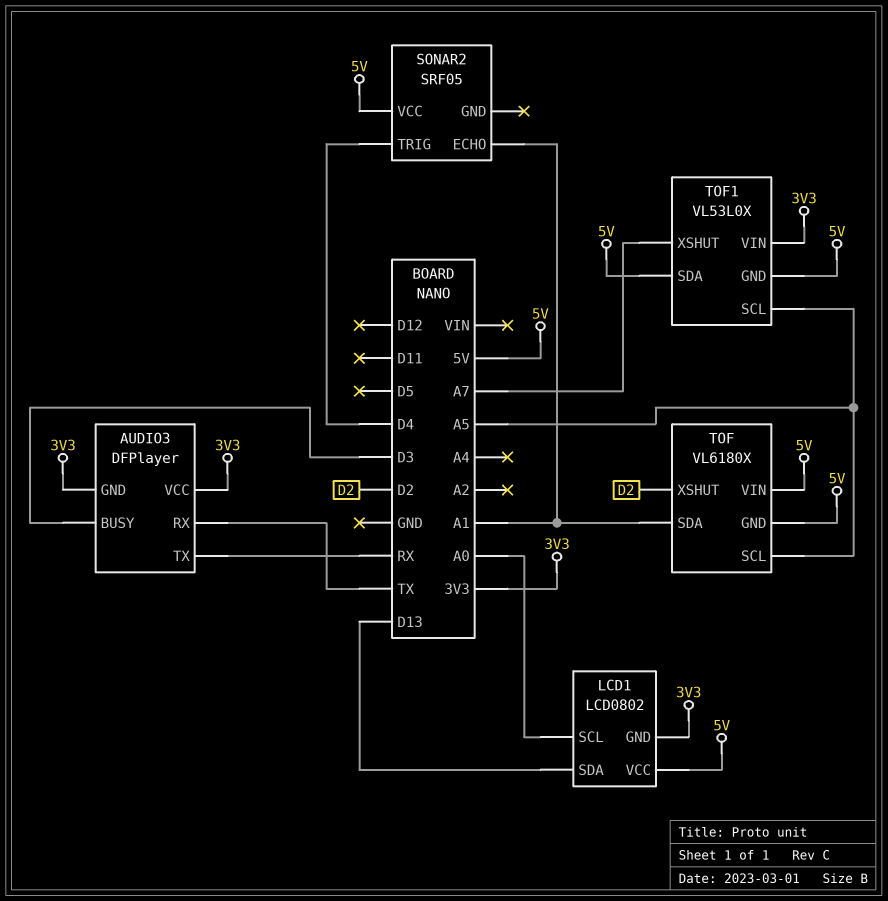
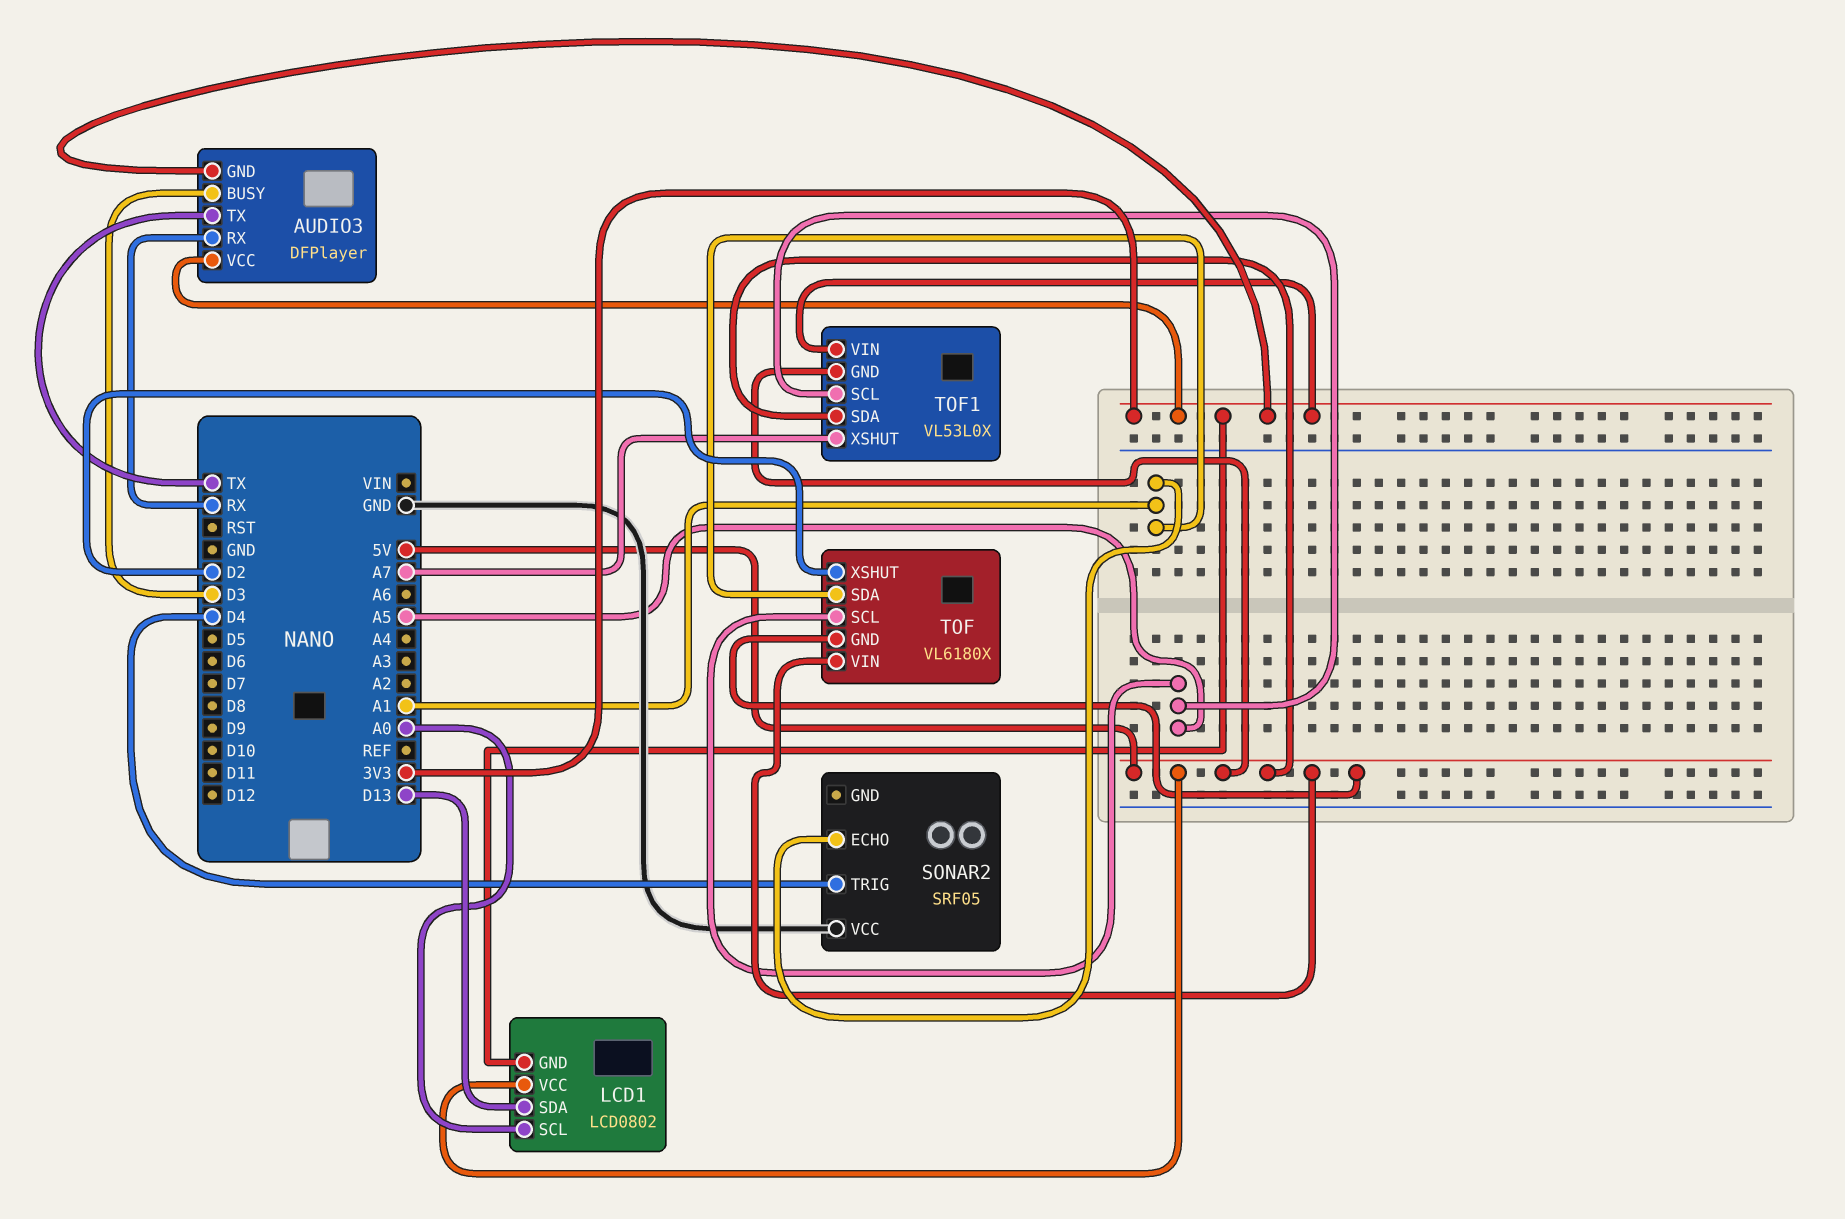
AUDIO3 pin RX: TX -> RX
AUDIO3 pin TX: RX -> TX
SONAR2 pin VCC: 5V -> GND

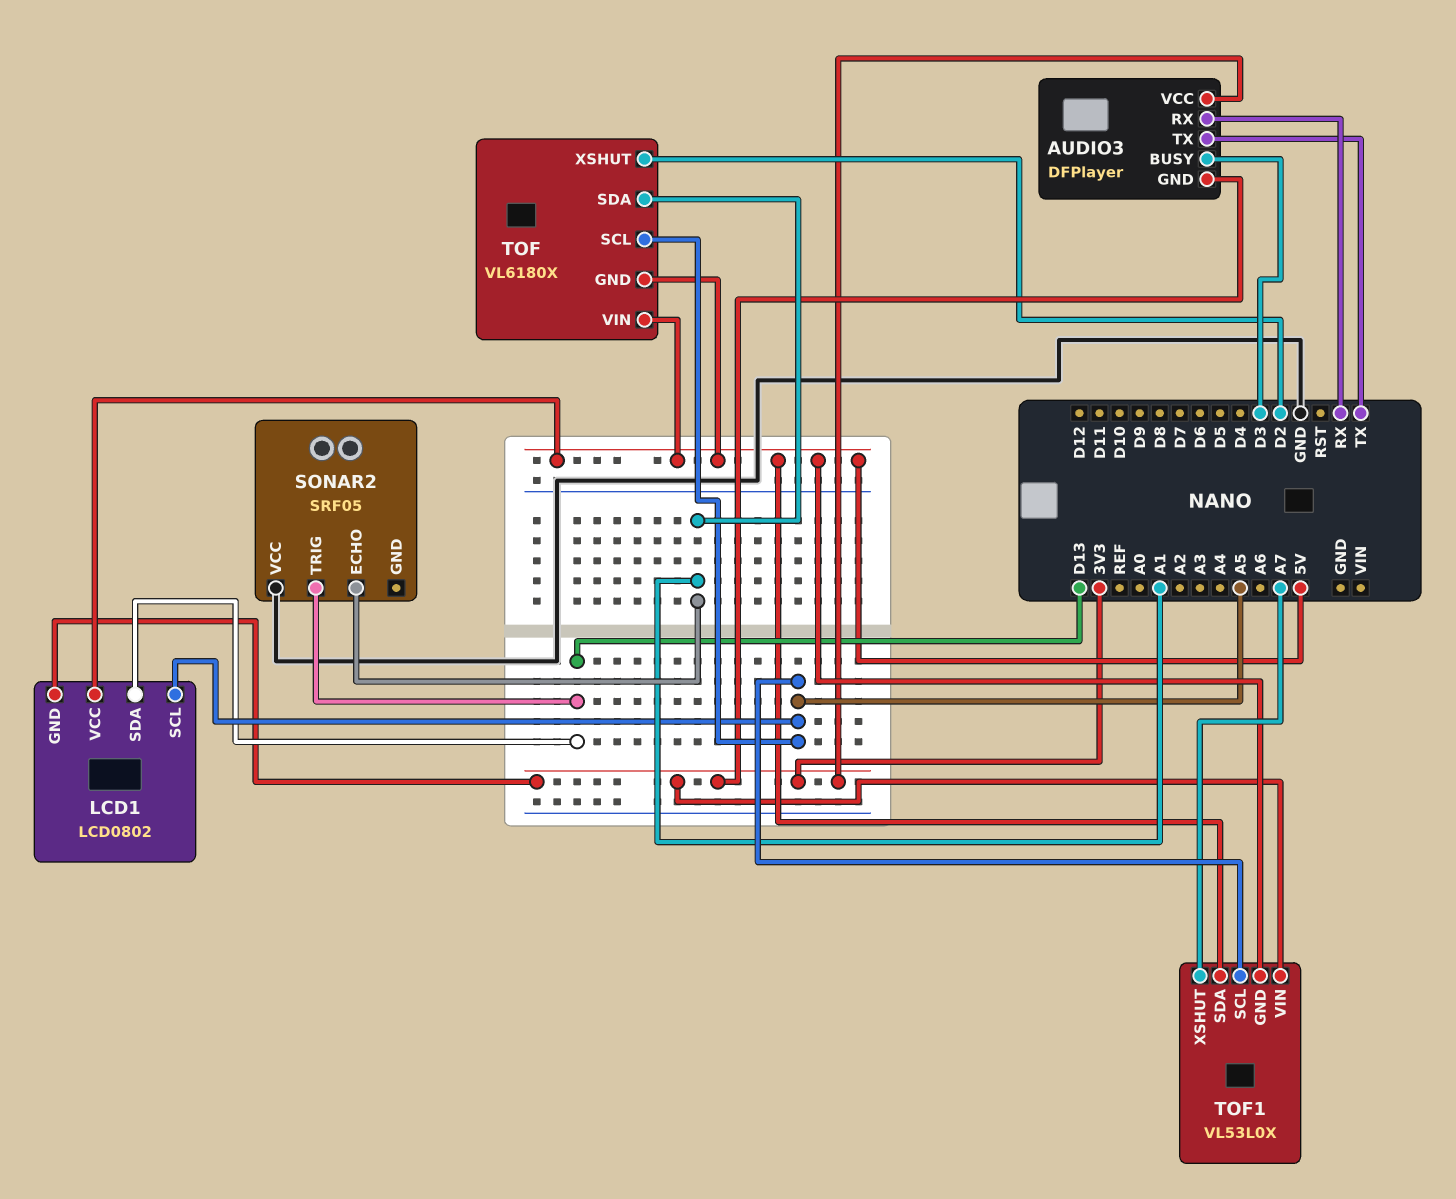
LCD1 pin SCL: A0 -> A5
SONAR2 pin TRIG: D4 -> D13

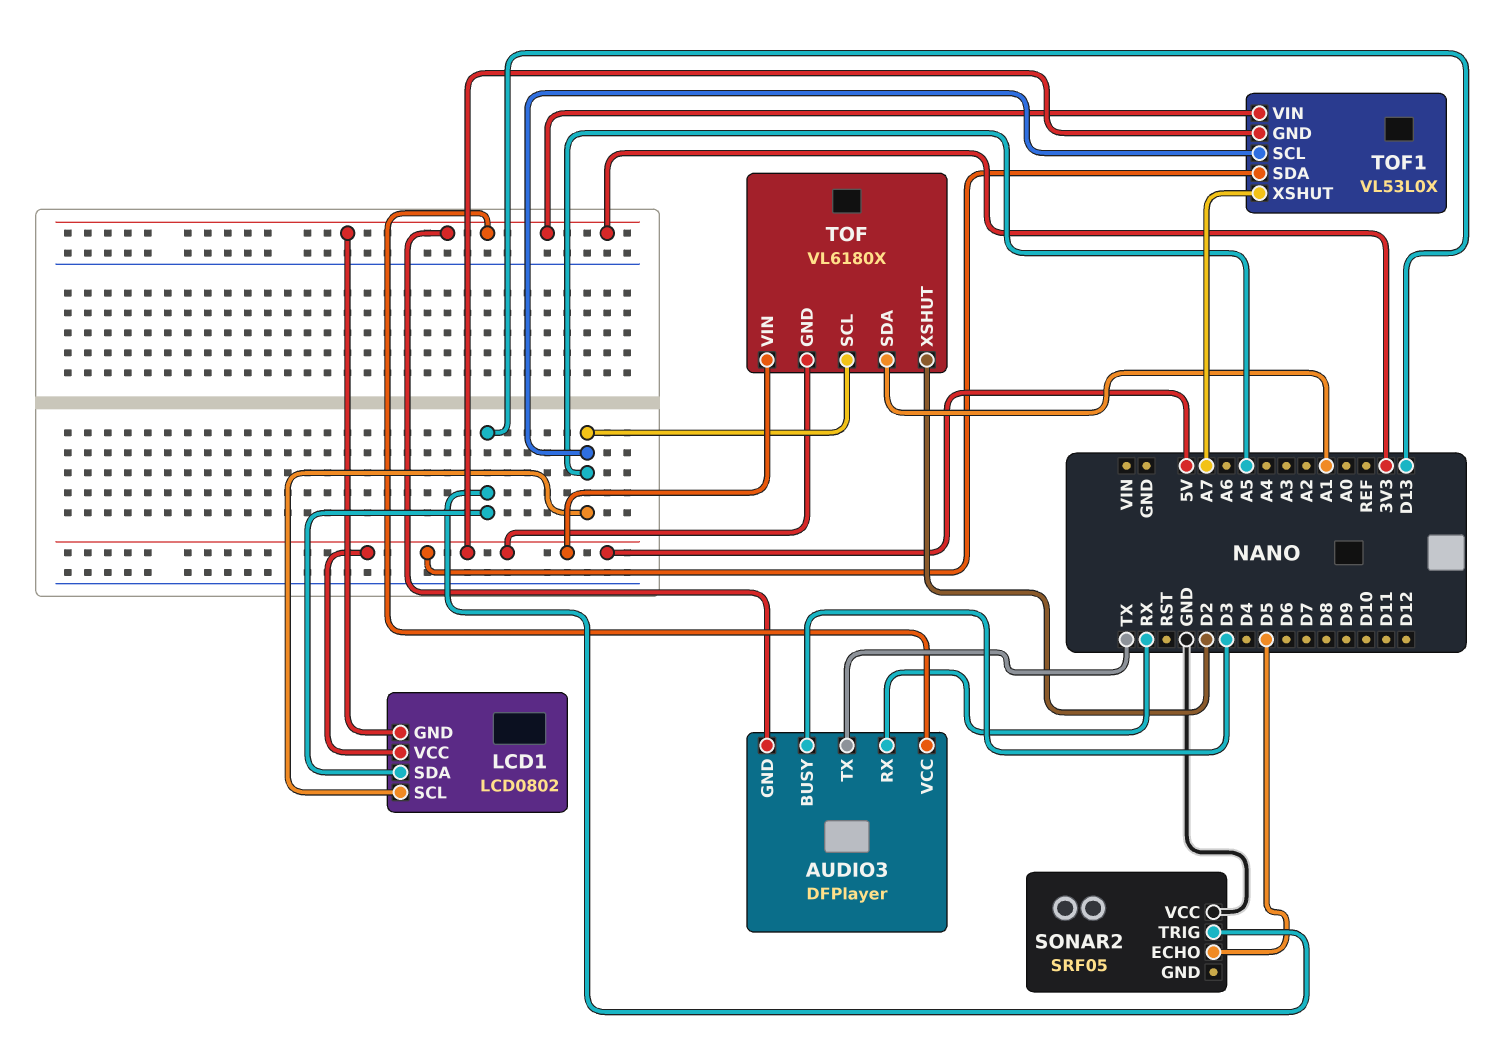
SONAR2 pin ECHO: A1 -> D5

